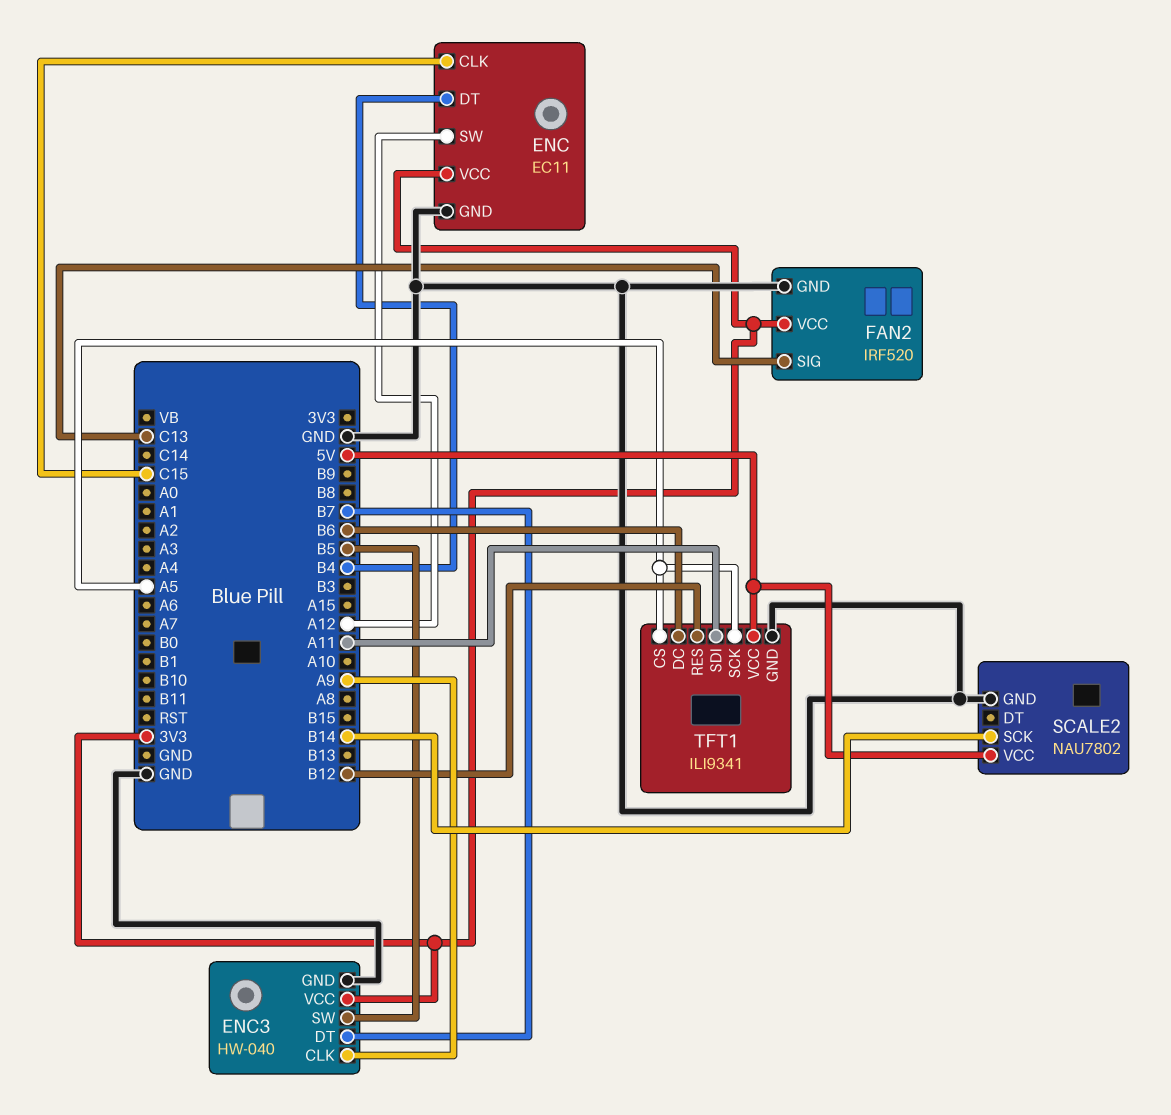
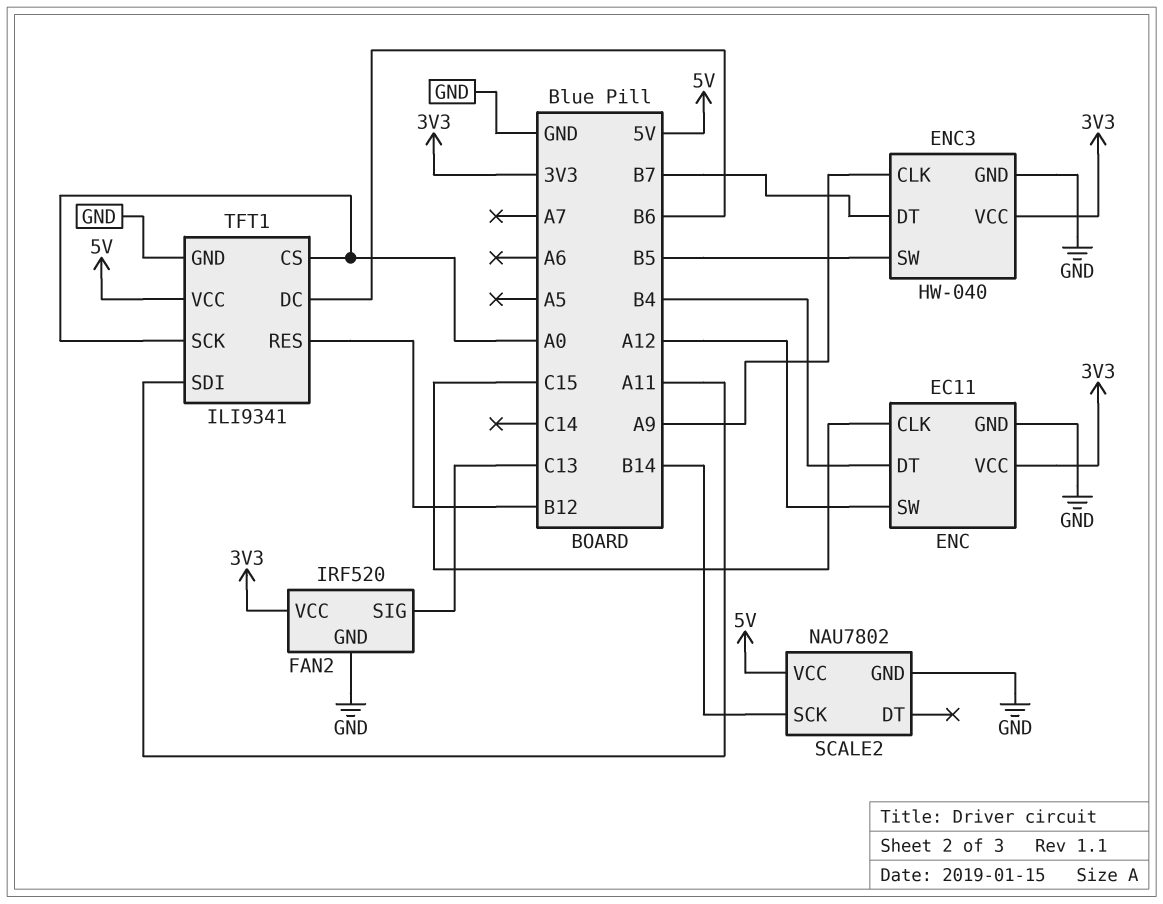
TFT1 pin CS: A5 -> A0
TFT1 pin SCK: A5 -> A0

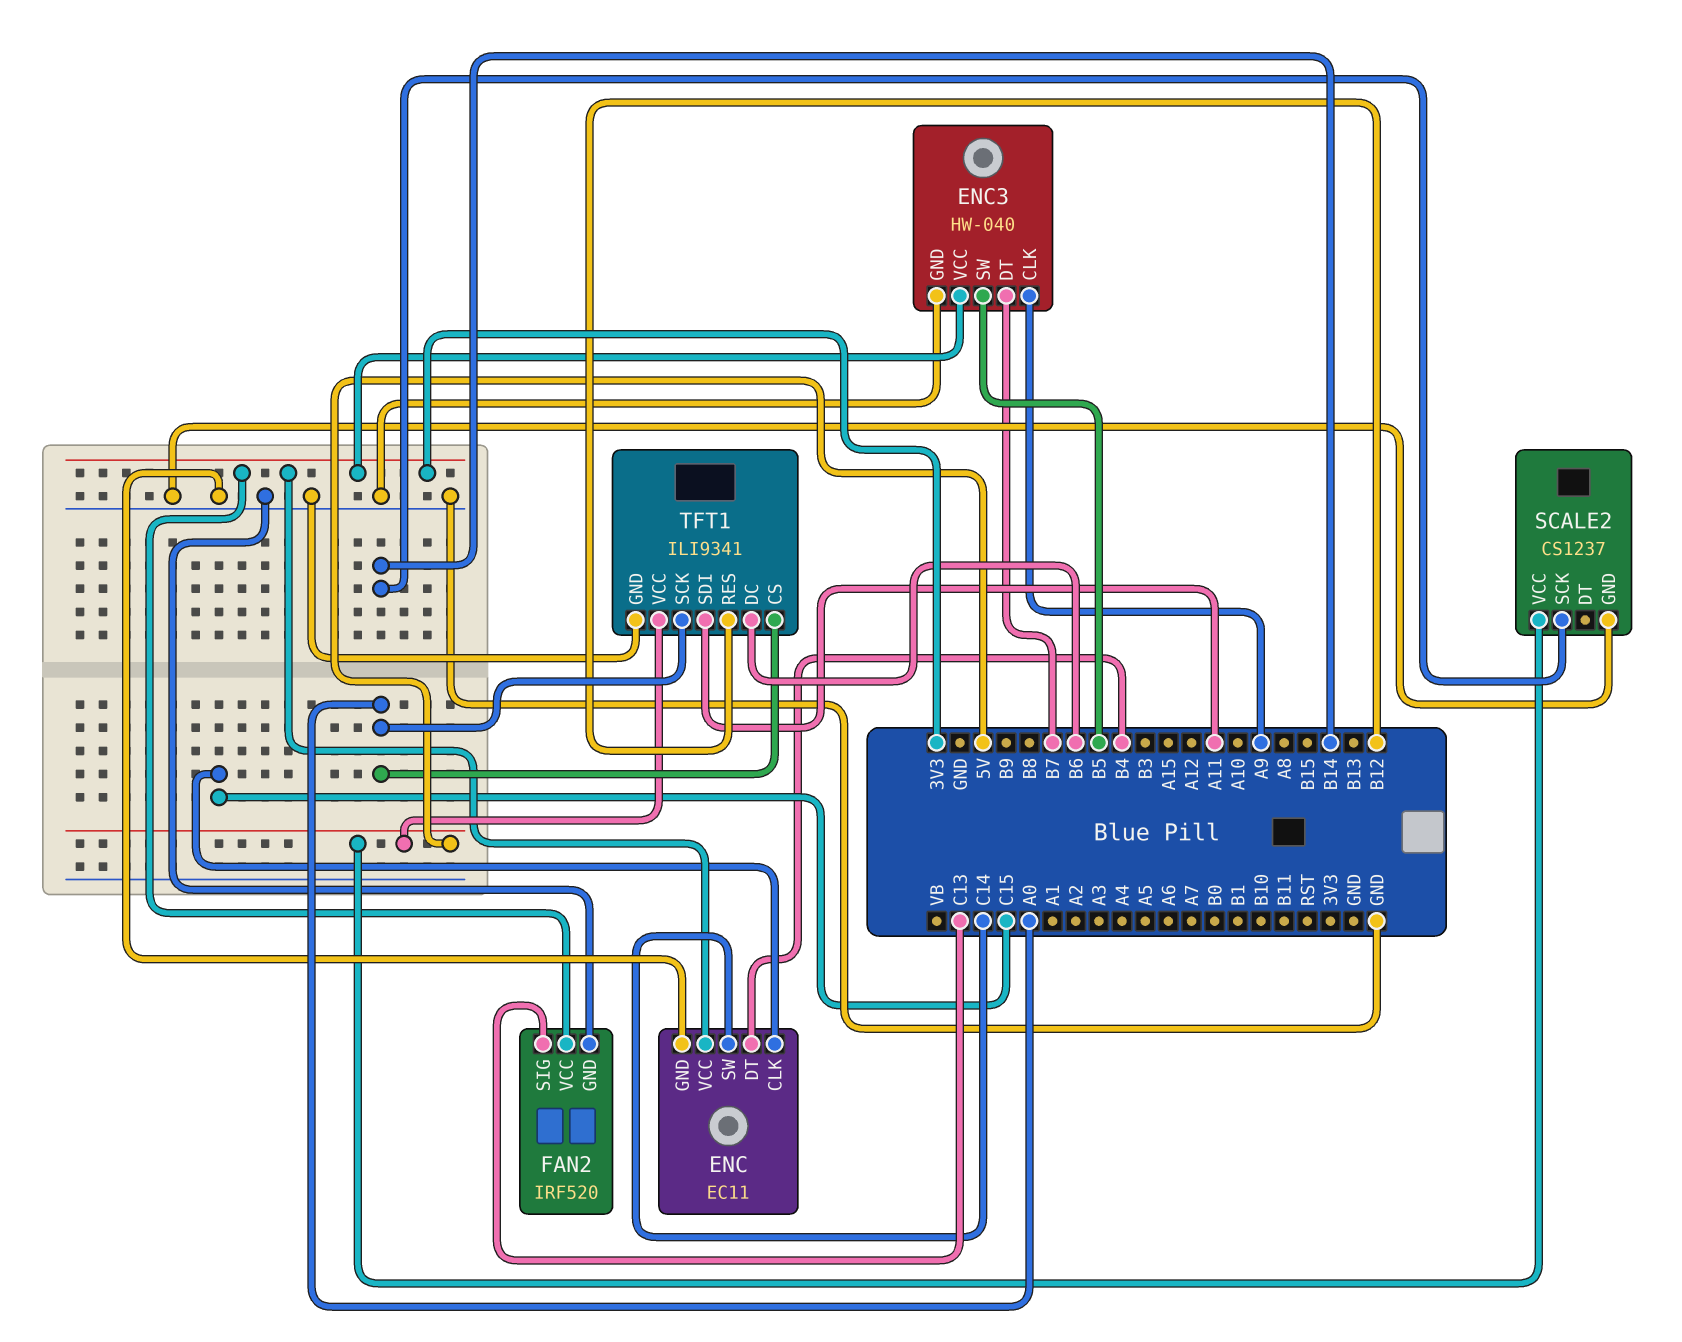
ENC pin SW: A12 -> C14
SCALE2: NAU7802 -> CS1237

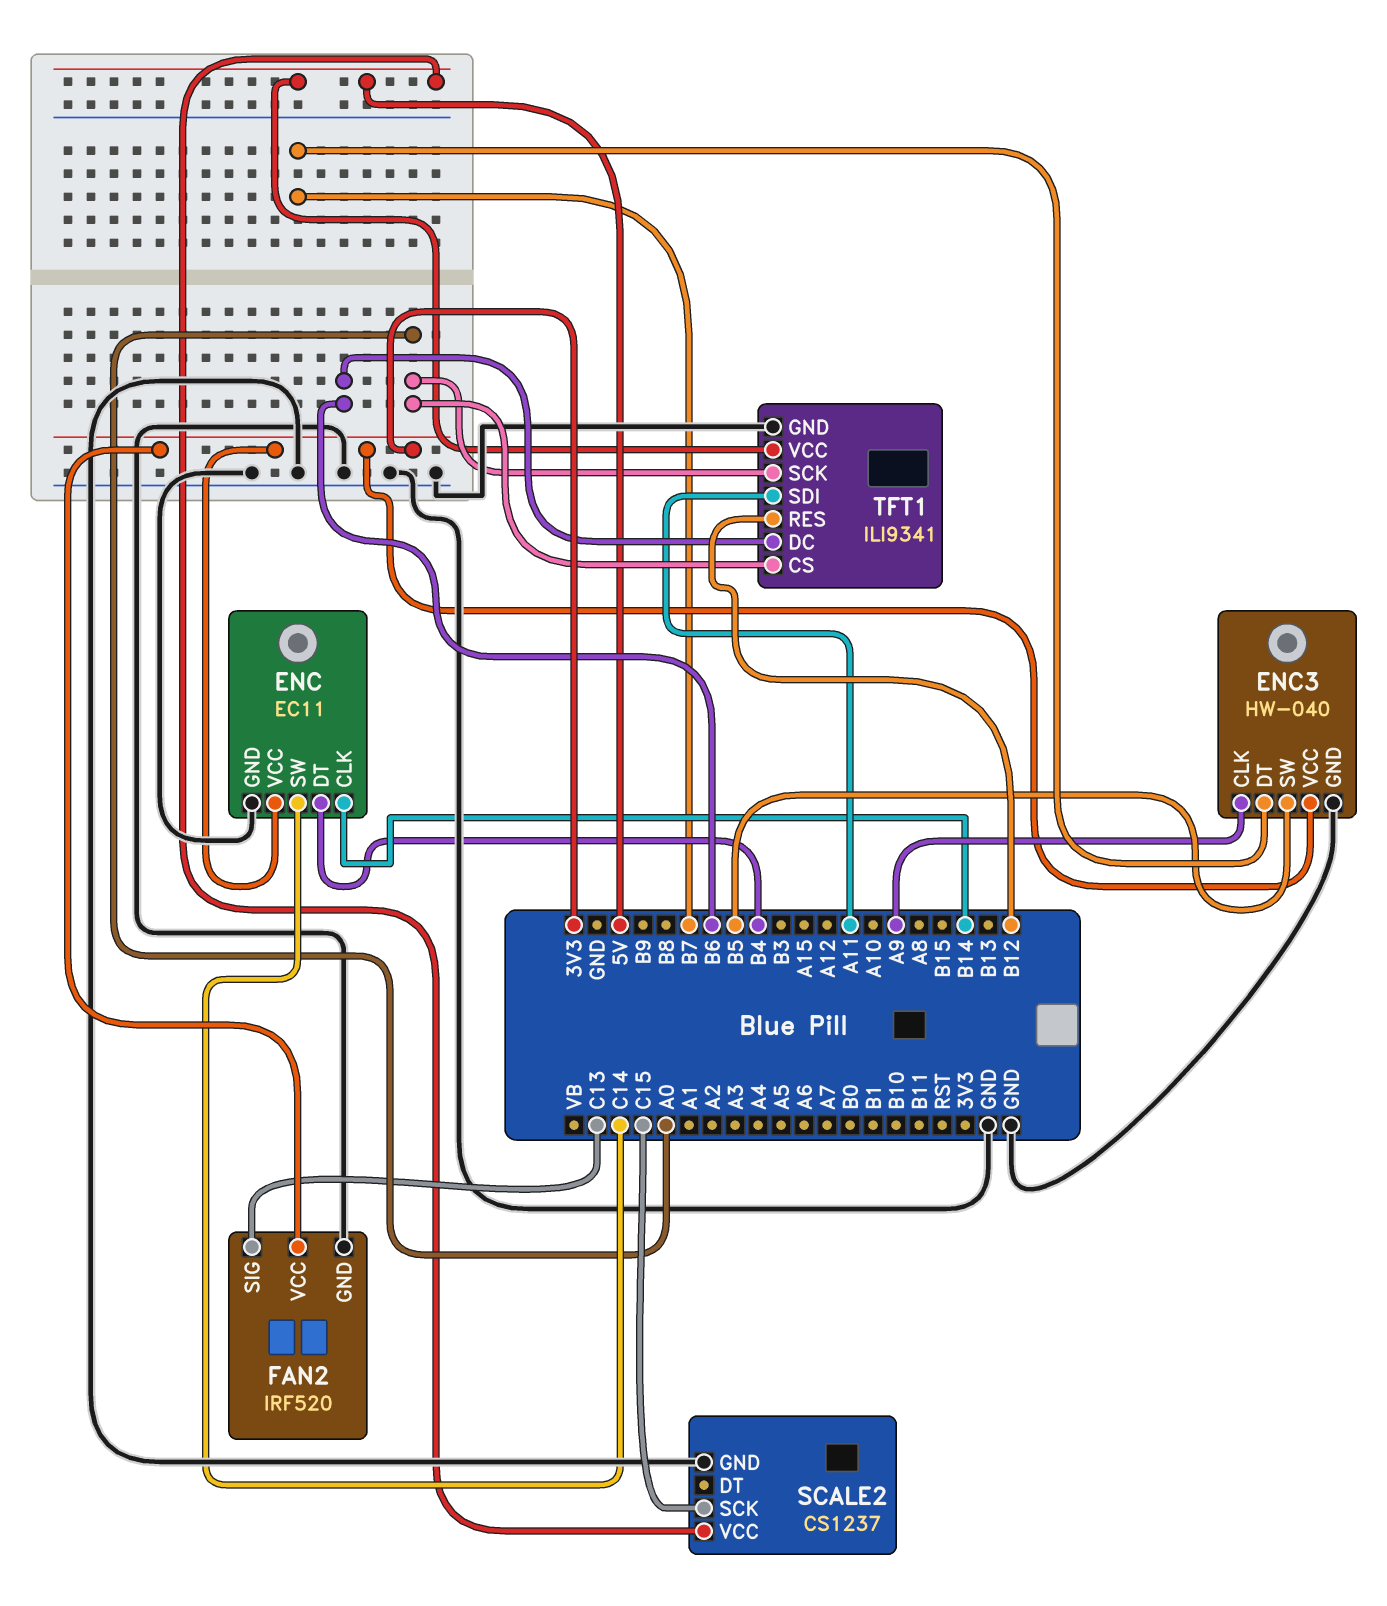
ENC pin CLK: C15 -> B14
SCALE2 pin SCK: B14 -> C15

